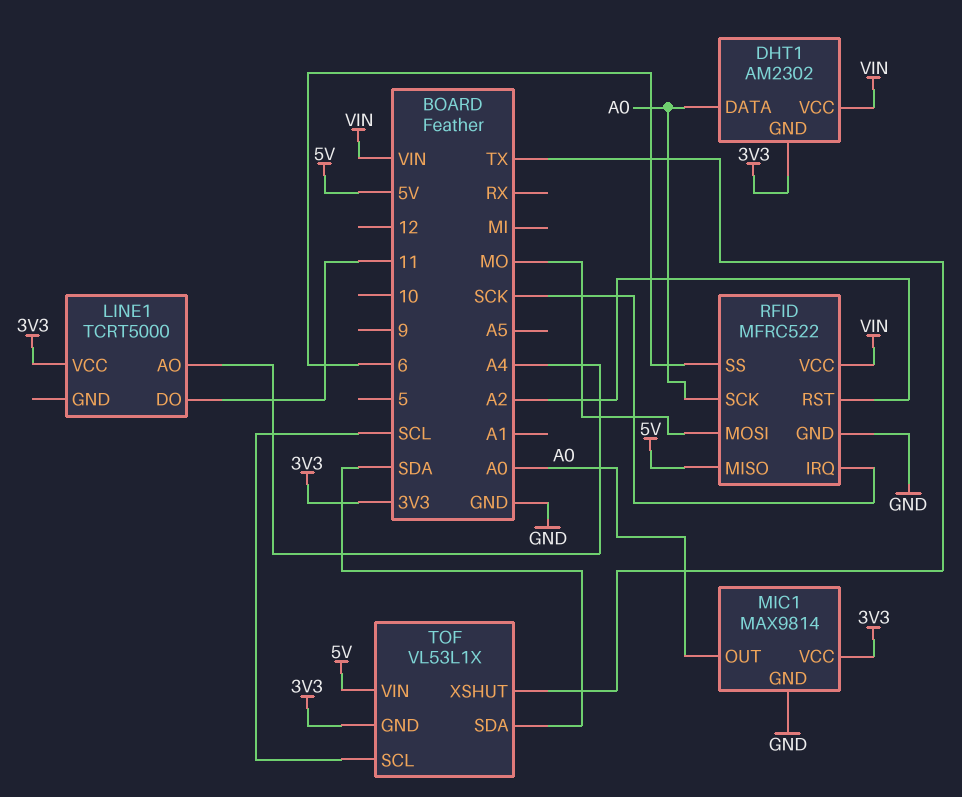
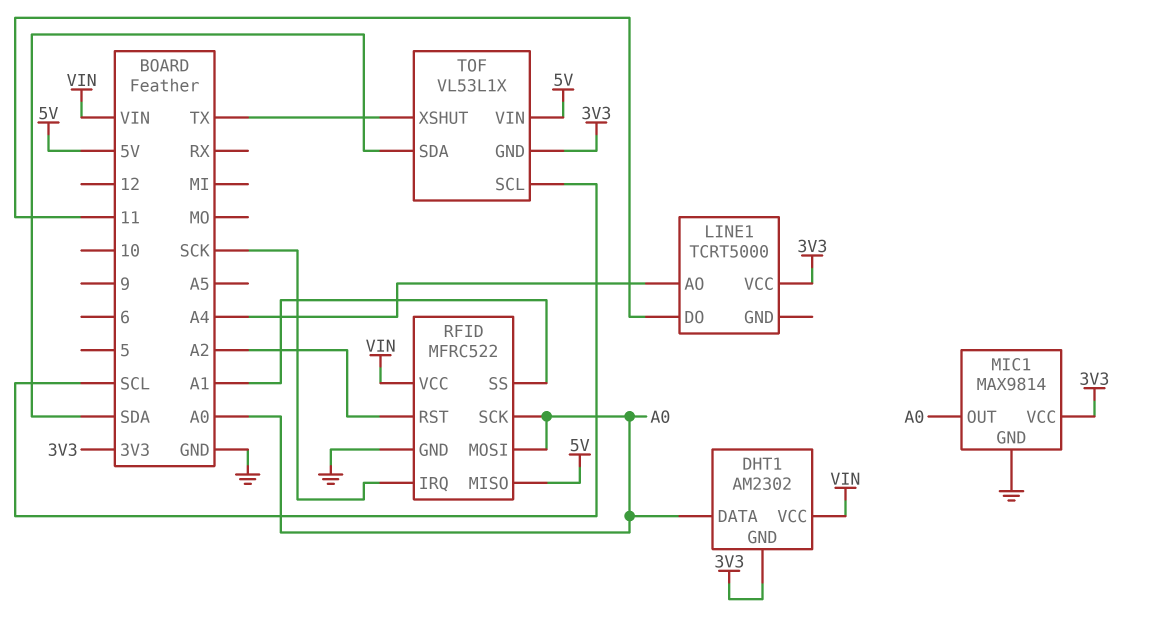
RFID pin MOSI: MO -> A0
RFID pin SS: 6 -> A1

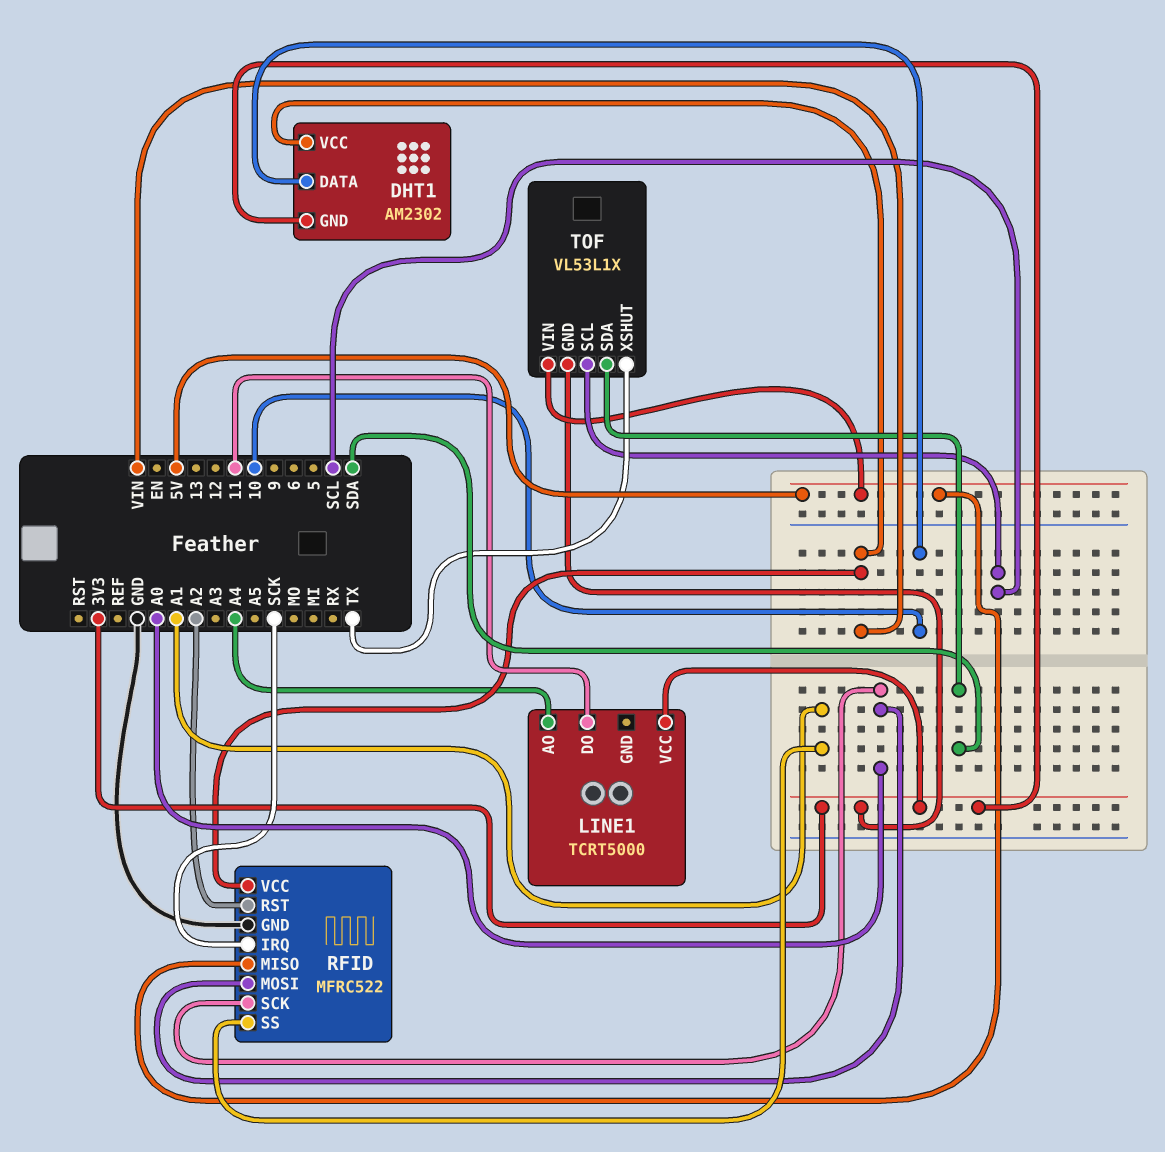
DHT1 pin DATA: A0 -> 10
MIC1: MAX9814 -> none
MIC1 pin GND: GND -> none
MIC1 pin OUT: A0 -> none
MIC1 pin VCC: 3V3 -> none

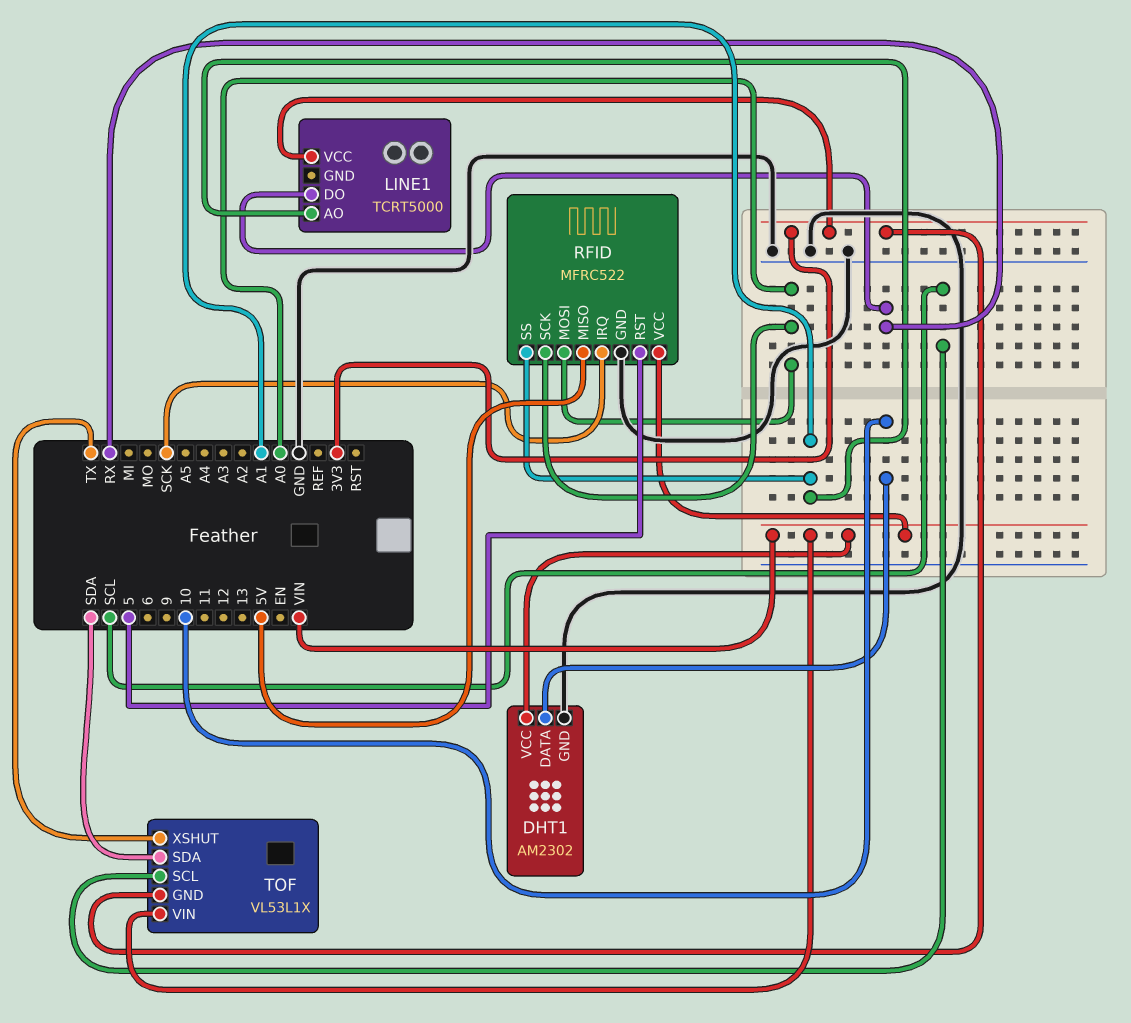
DHT1 pin GND: 3V3 -> GND
LINE1 pin AO: A4 -> A1
LINE1 pin DO: 11 -> RX
RFID pin RST: A2 -> 5
TOF pin VIN: 5V -> VIN

